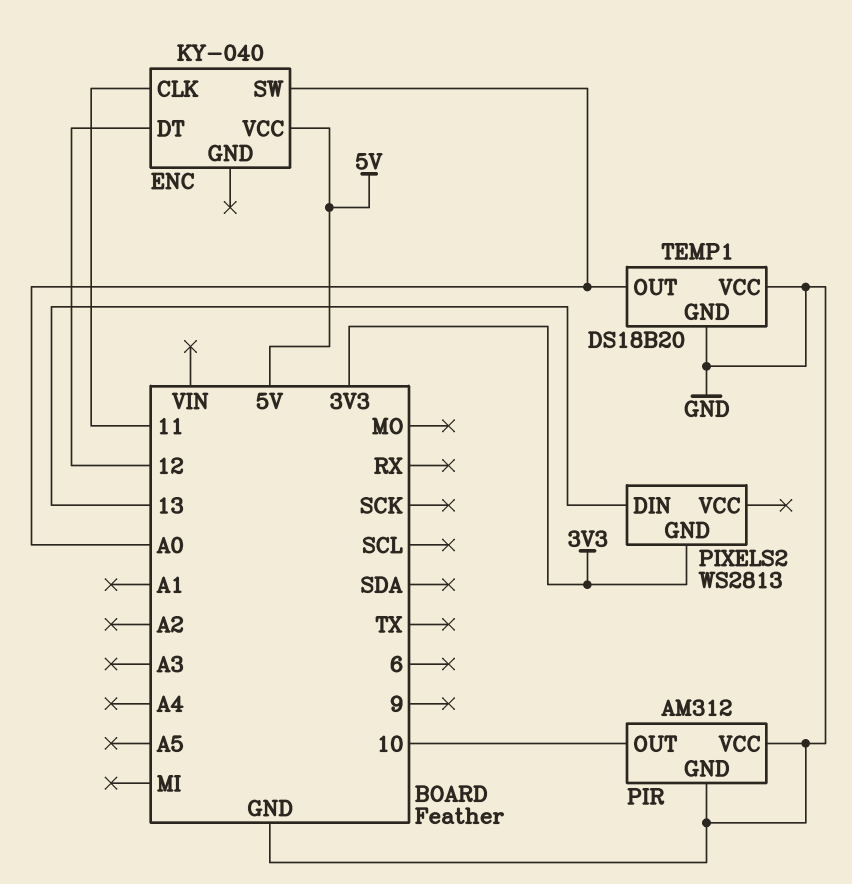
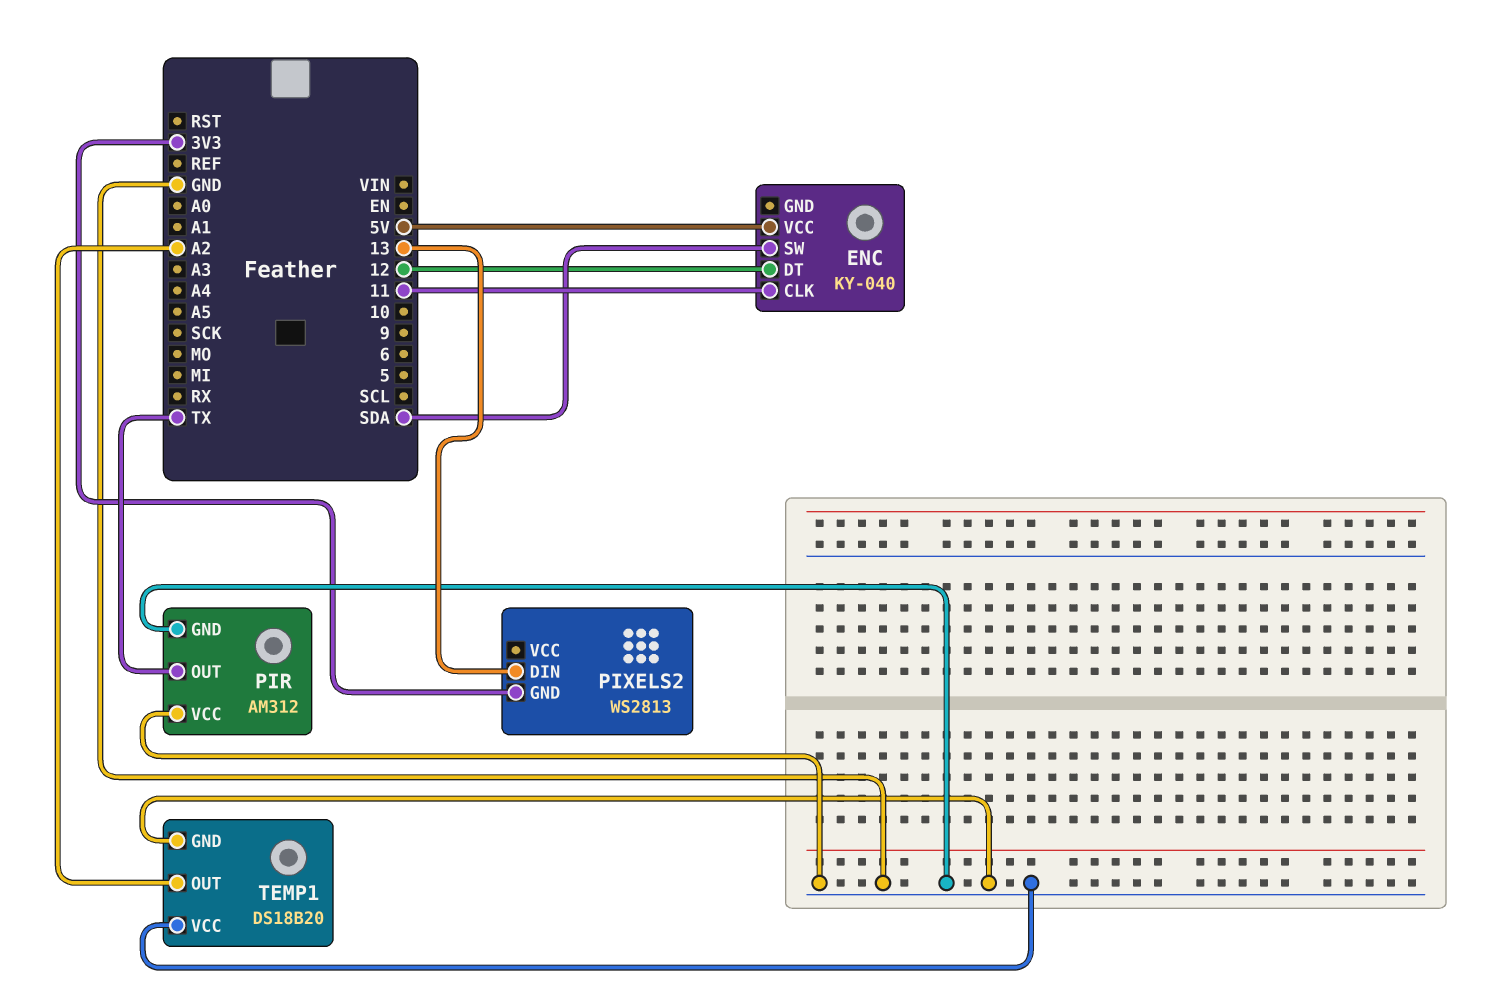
ENC pin SW: A0 -> SDA
PIR pin OUT: 10 -> TX
TEMP1 pin OUT: A0 -> A2

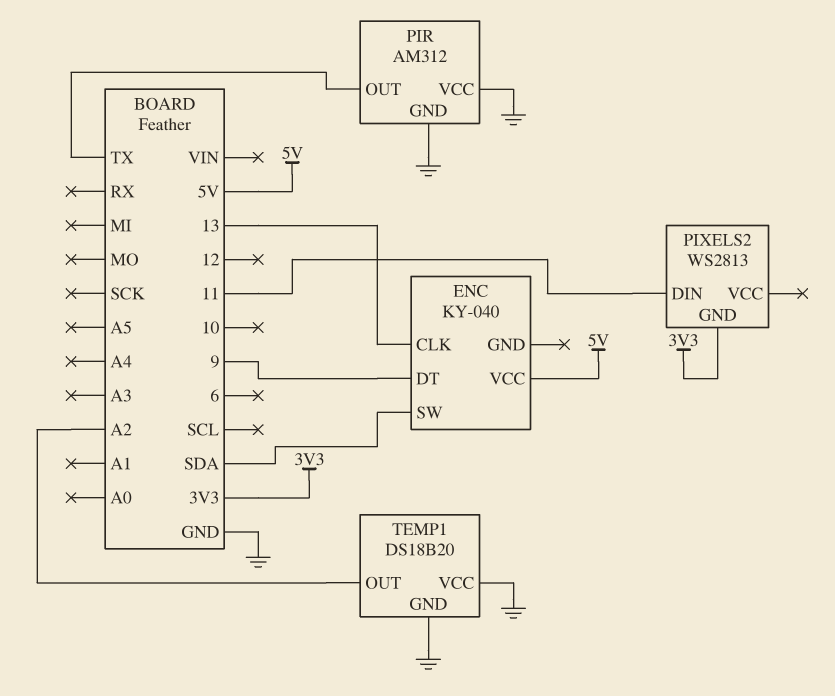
ENC pin CLK: 11 -> 13
ENC pin DT: 12 -> 9
PIXELS2 pin DIN: 13 -> 11

